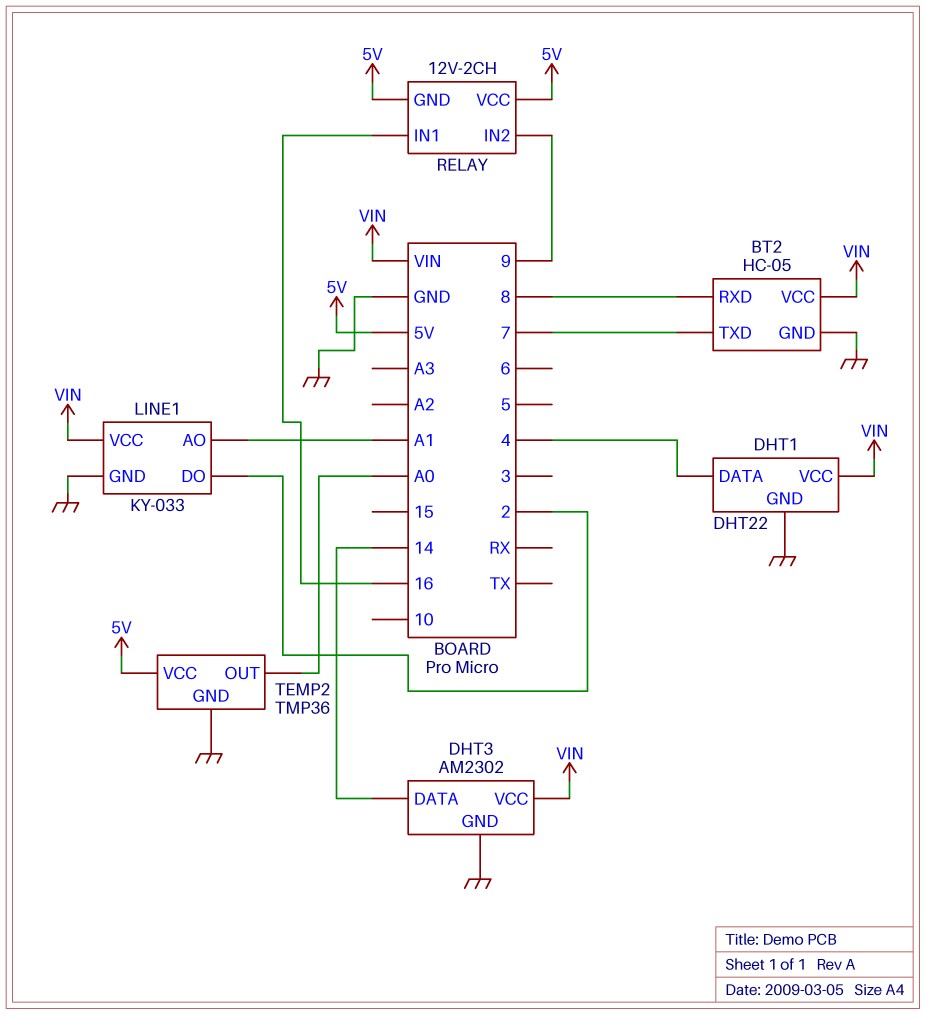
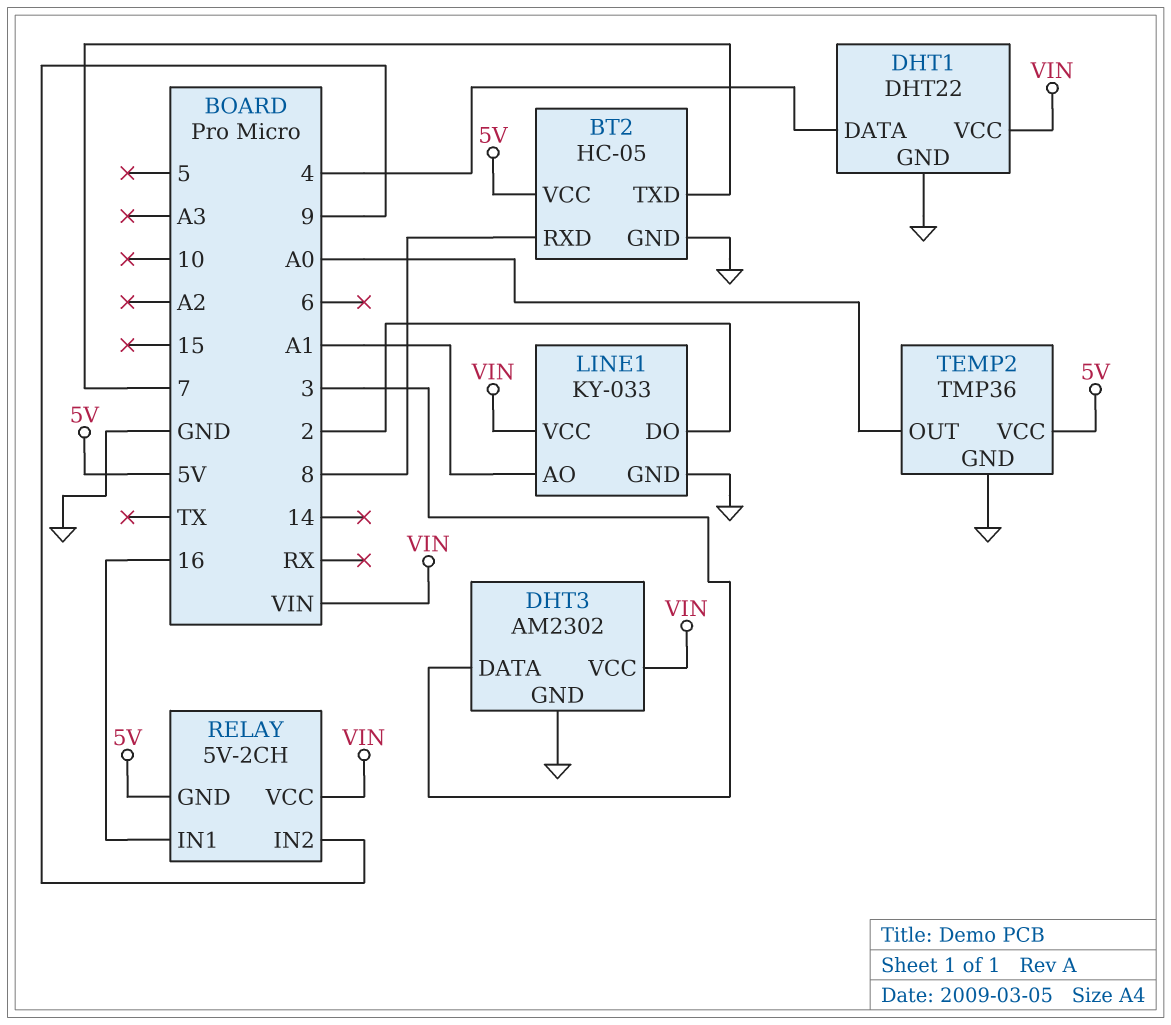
BT2 pin VCC: VIN -> 5V
DHT3 pin DATA: 14 -> 3
RELAY: 12V-2CH -> 5V-2CH
RELAY pin VCC: 5V -> VIN

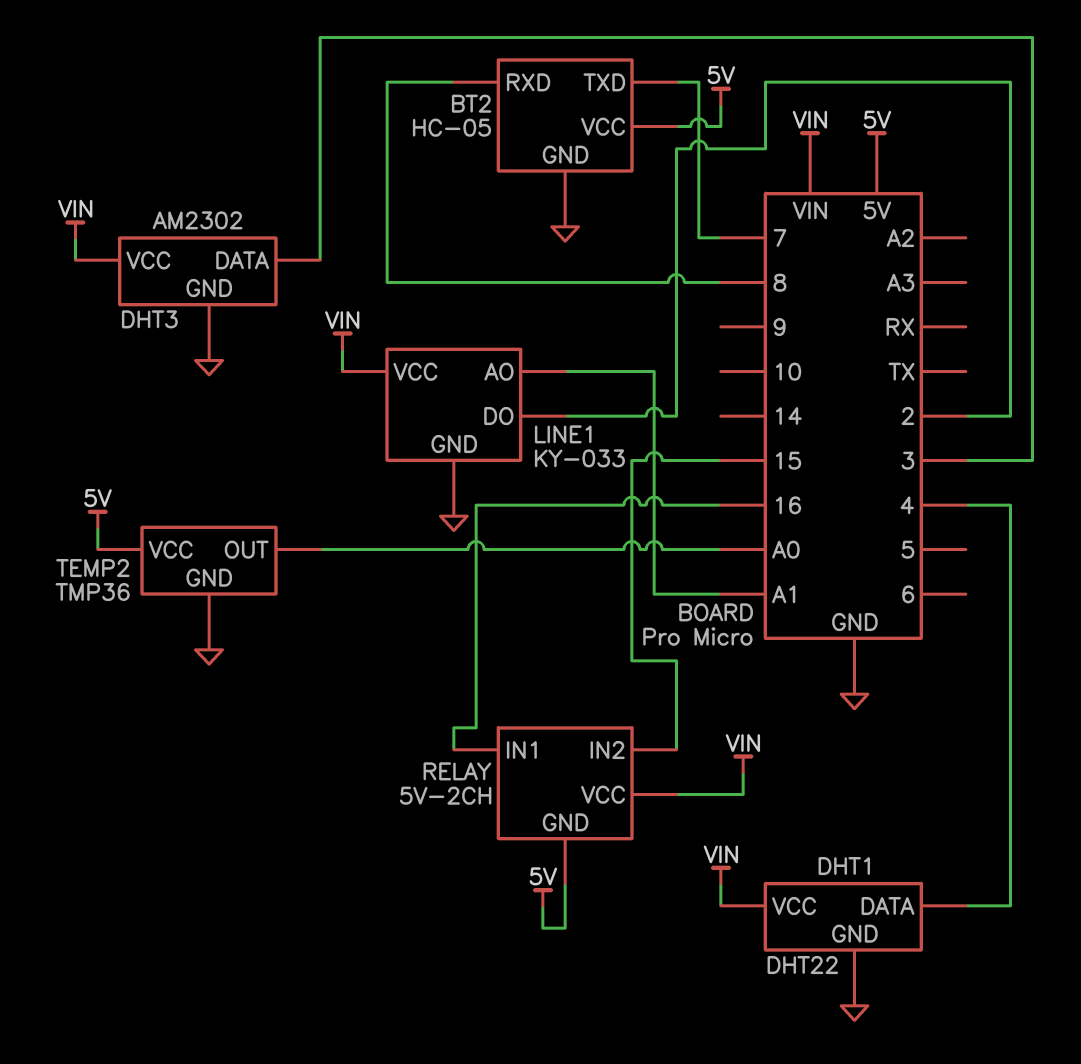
RELAY pin IN2: 9 -> 15

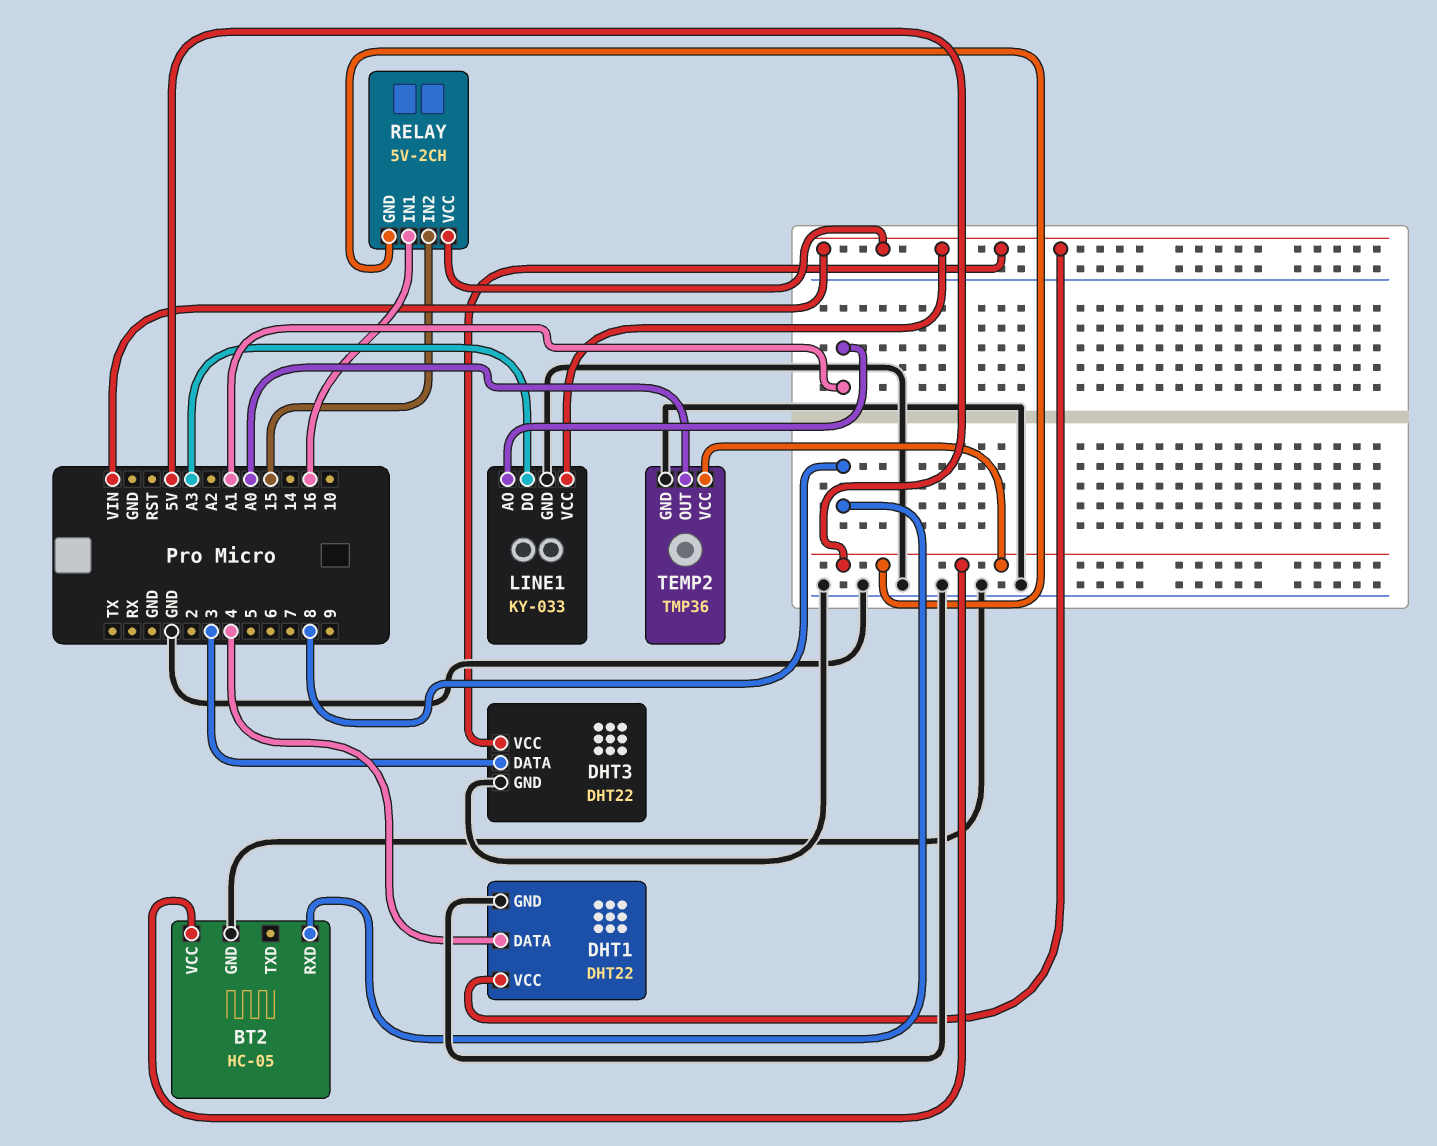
BT2 pin TXD: 7 -> none
DHT3: AM2302 -> DHT22
LINE1 pin DO: 2 -> A3

